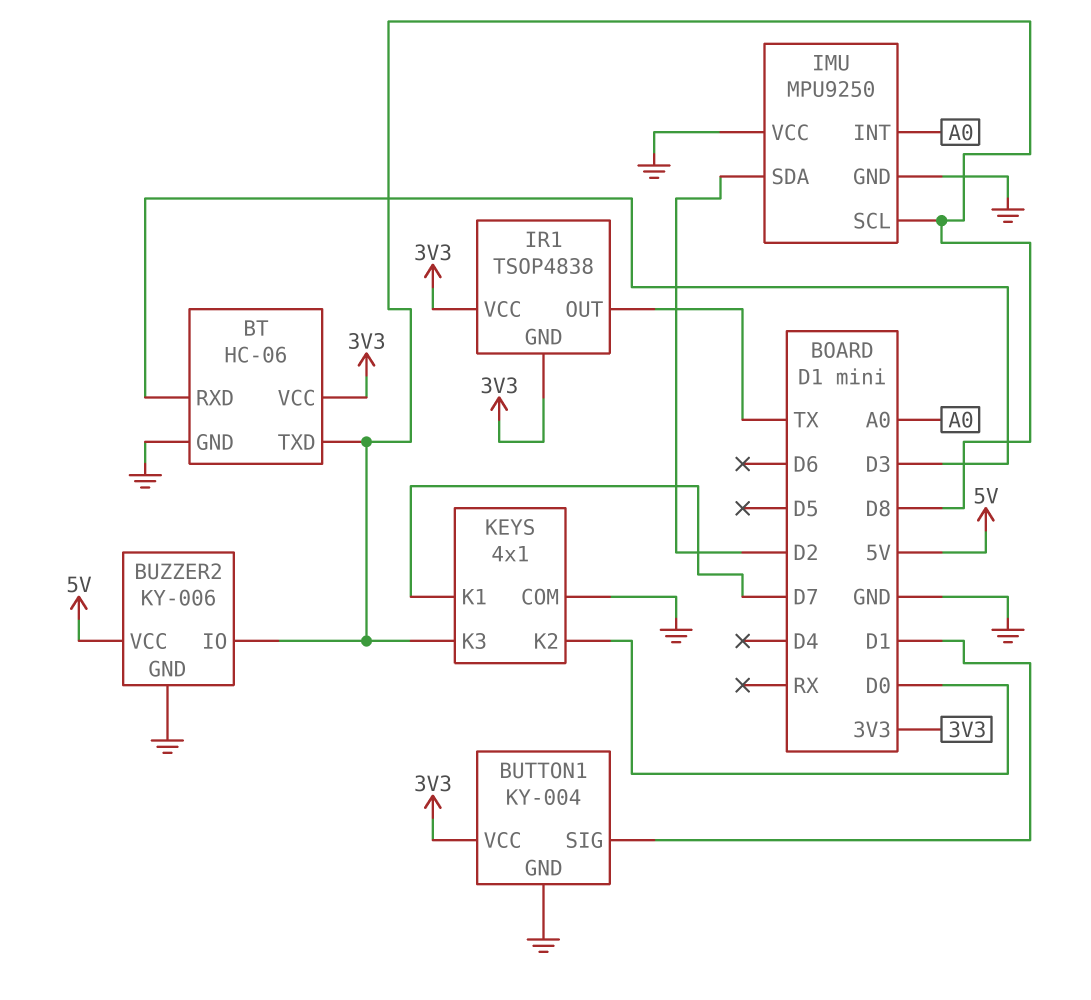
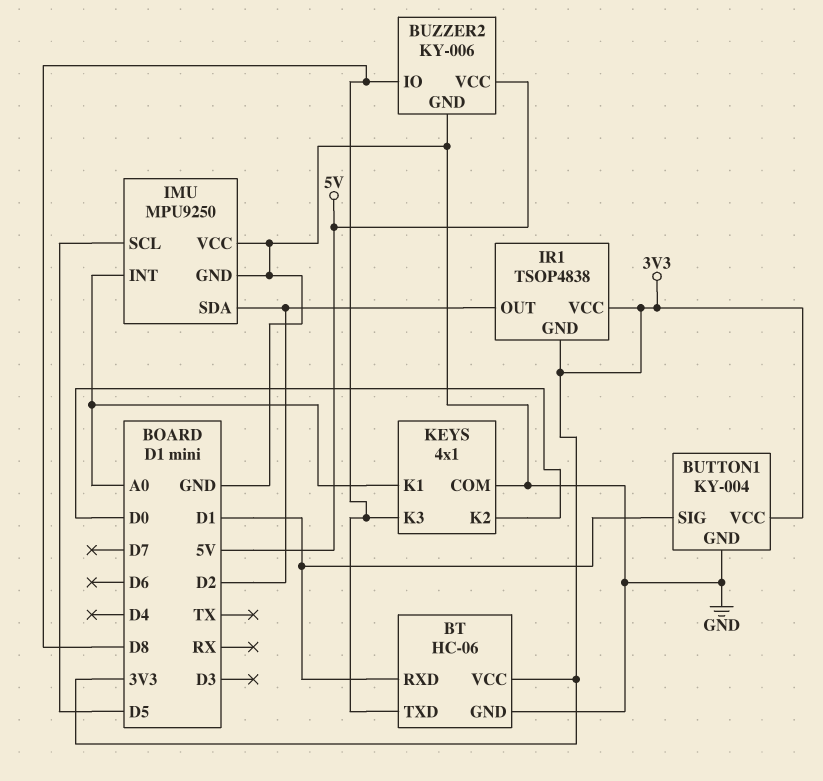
BT pin RXD: D3 -> D1
IMU pin SCL: D8 -> D5
IR1 pin OUT: TX -> D2
KEYS pin K1: D7 -> A0

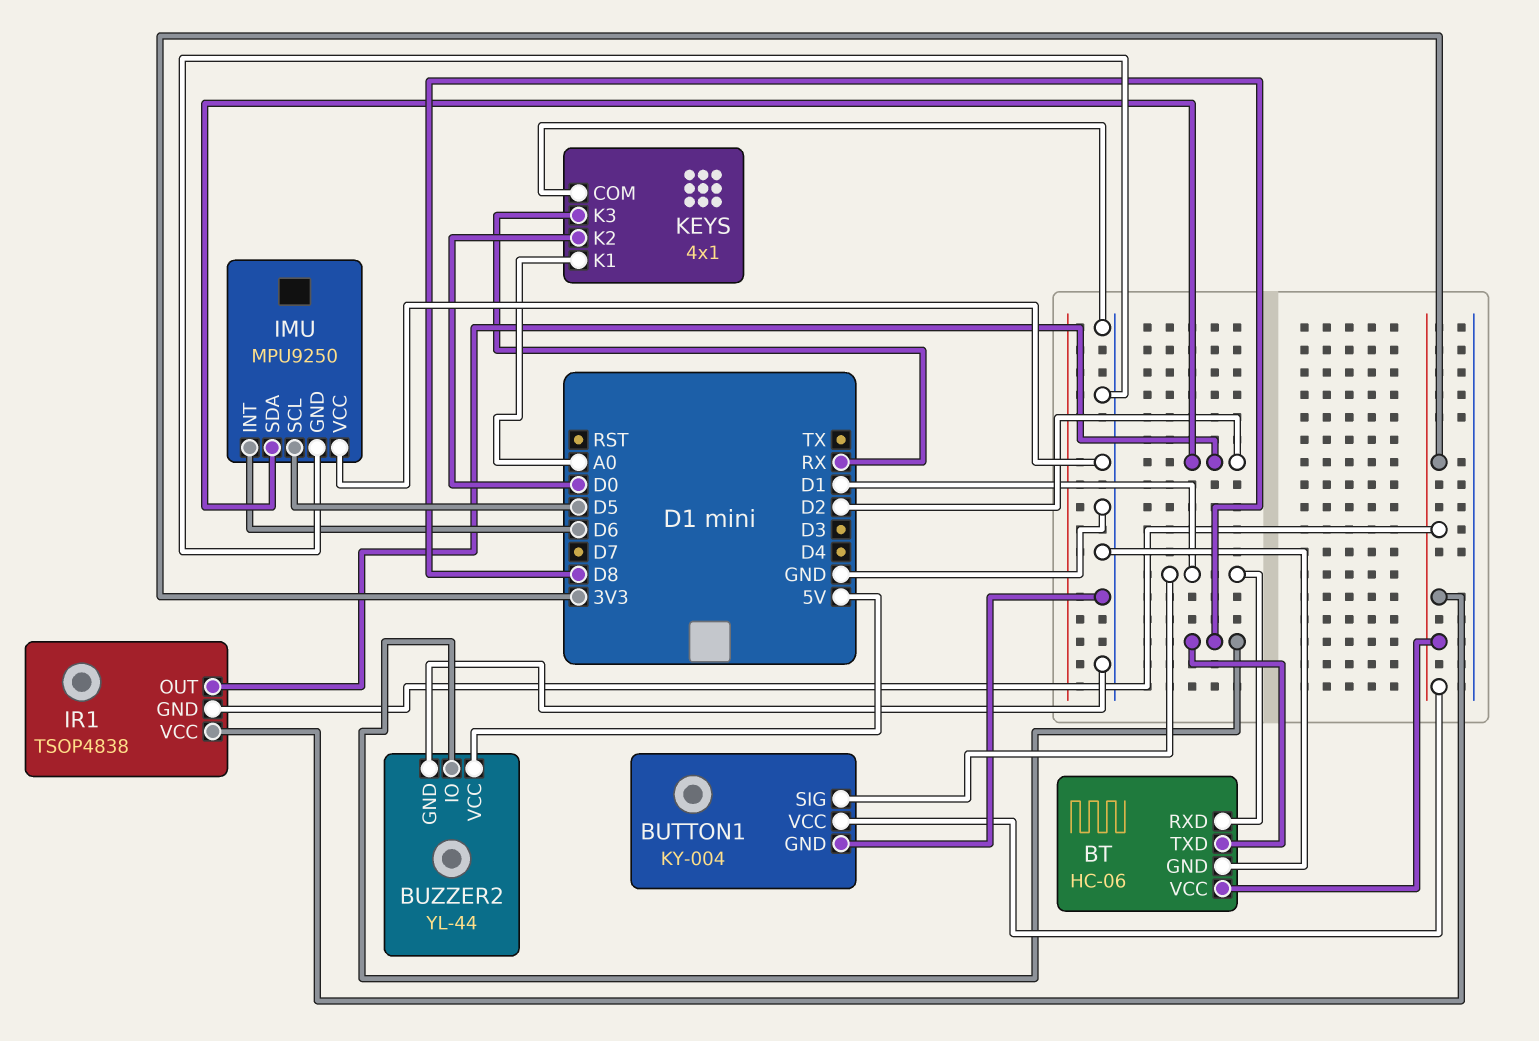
BUZZER2: KY-006 -> YL-44
IMU pin INT: A0 -> D6
KEYS pin K3: D8 -> RX

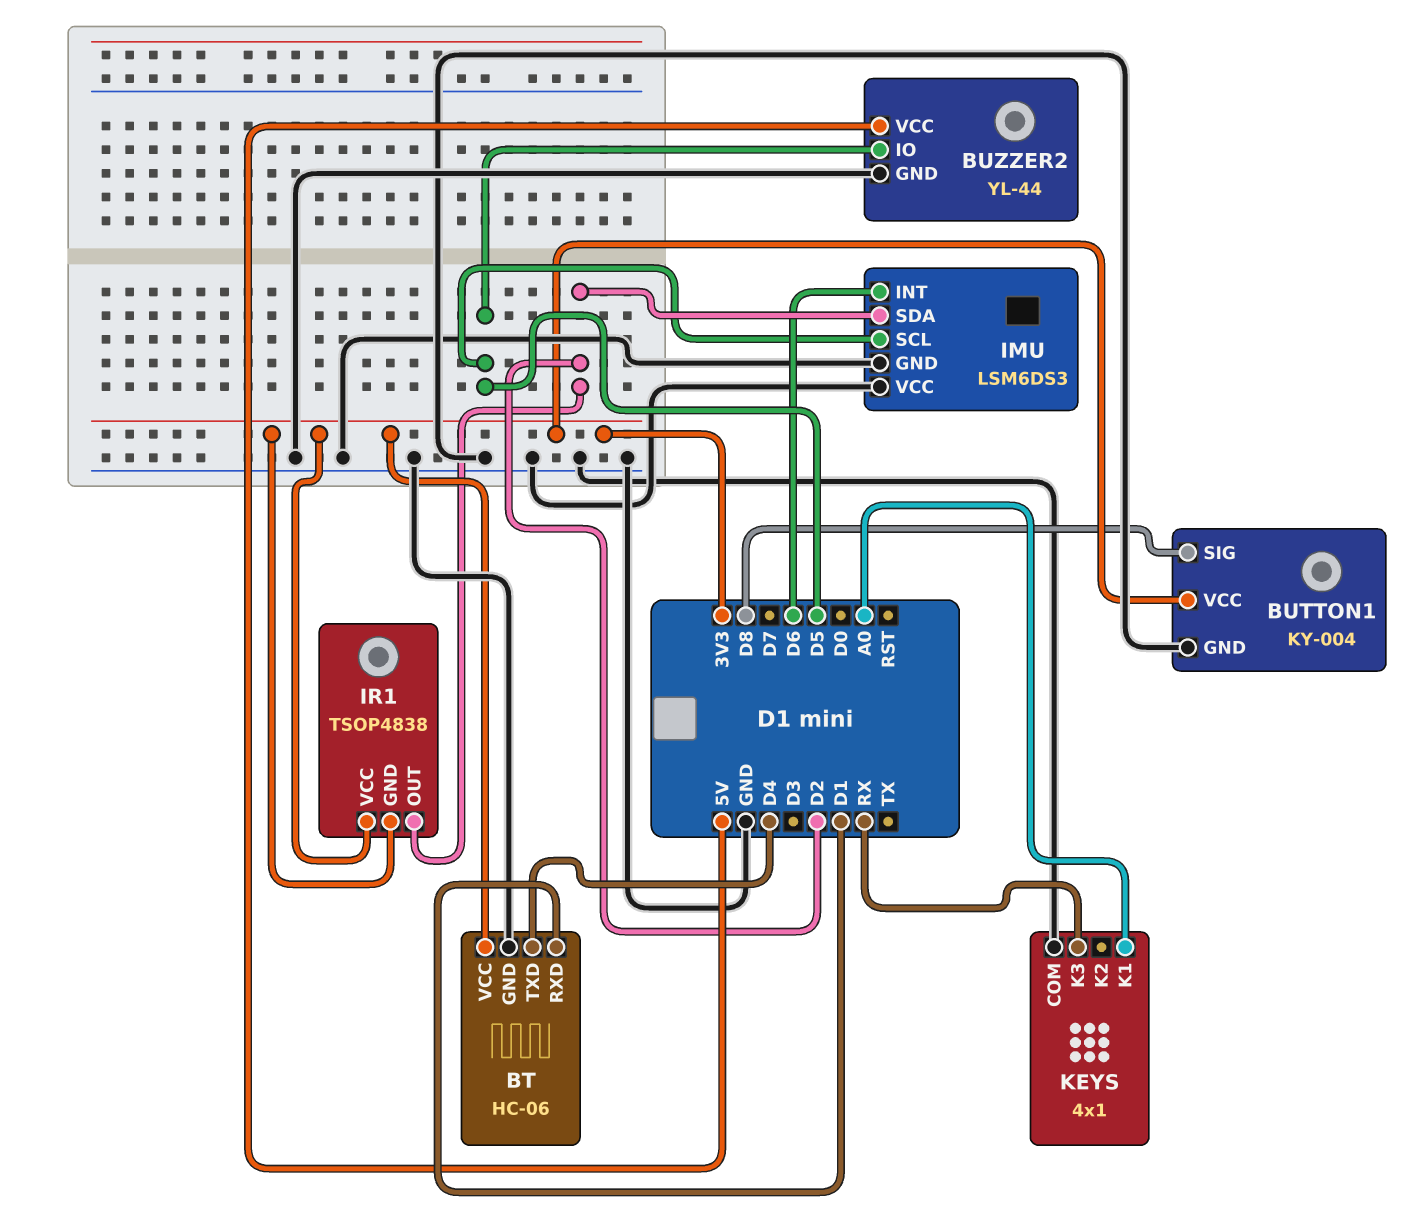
BT pin TXD: D8 -> D4
BUTTON1 pin SIG: D1 -> D8
BUZZER2 pin IO: D8 -> D5
IMU: MPU9250 -> LSM6DS3
KEYS pin K2: D0 -> none

